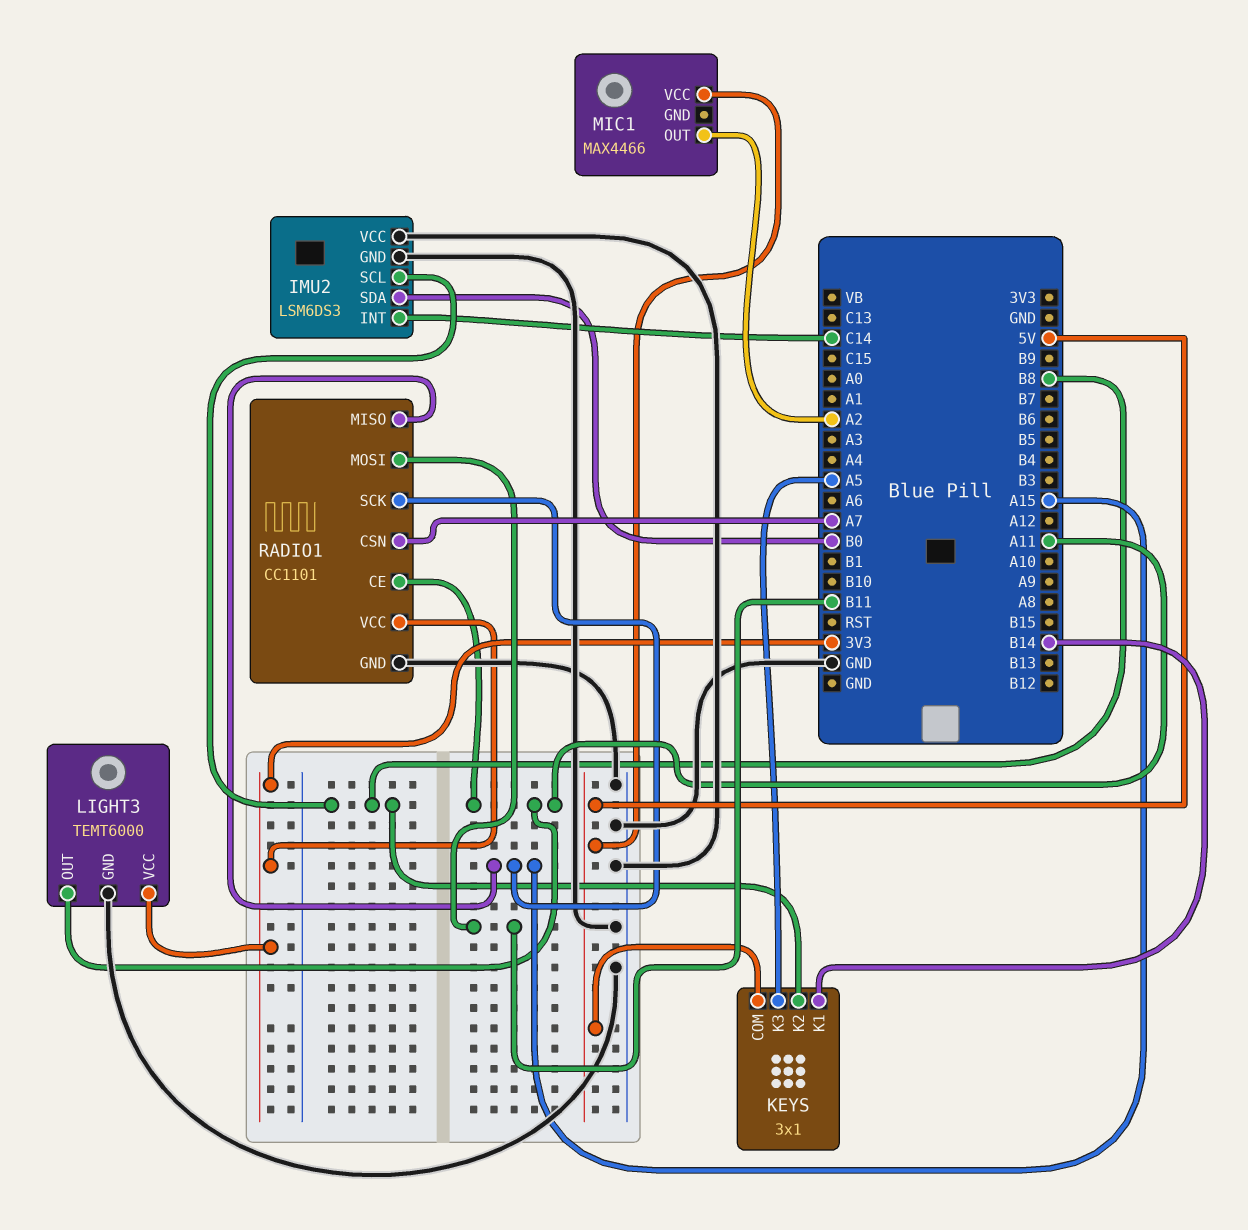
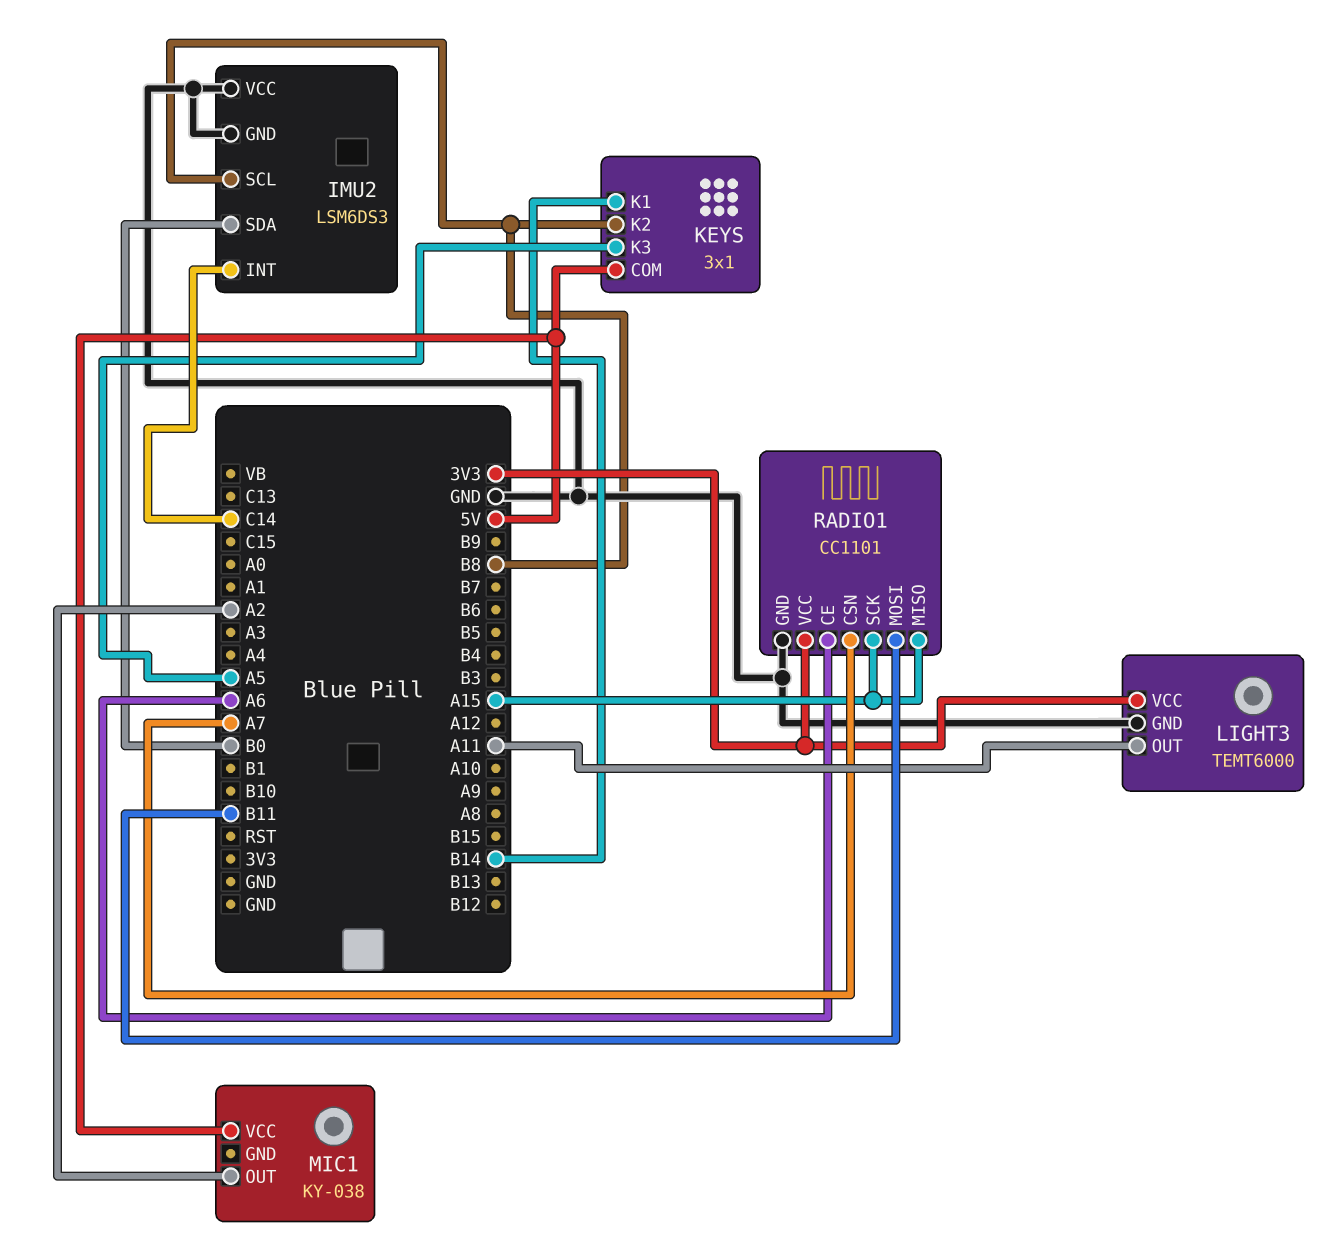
MIC1: MAX4466 -> KY-038
RADIO1 pin CE: A11 -> A6

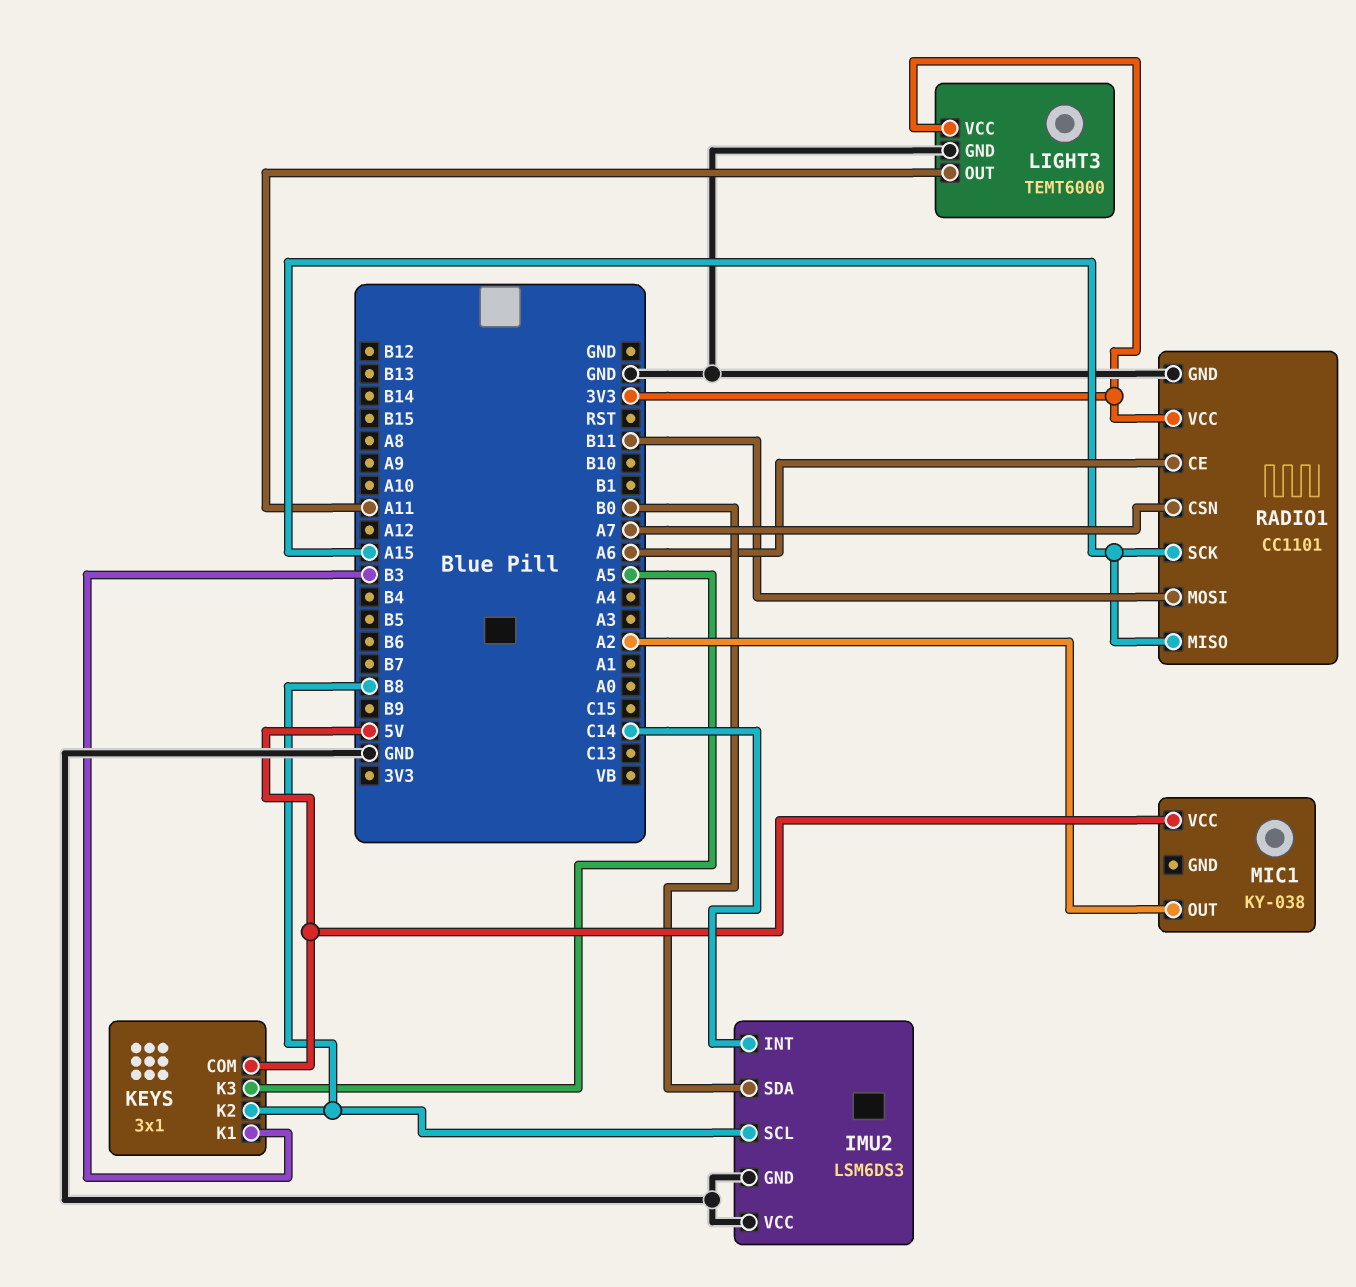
KEYS pin K1: B14 -> B3

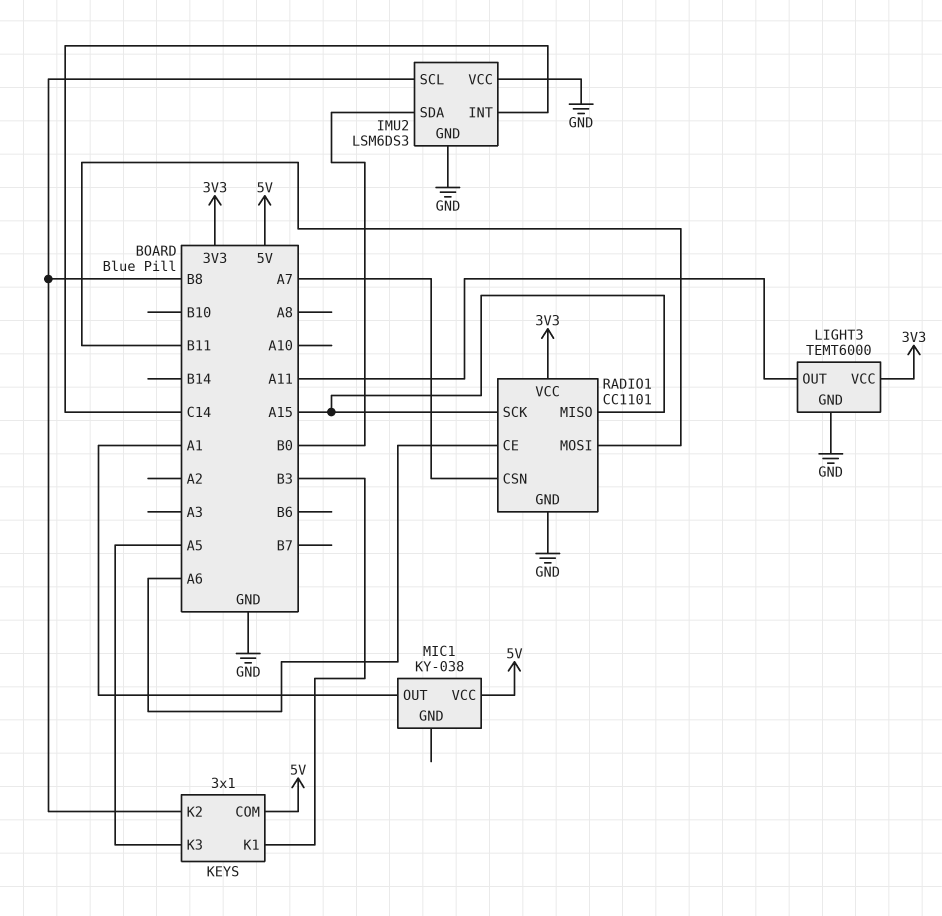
MIC1 pin OUT: A2 -> A1

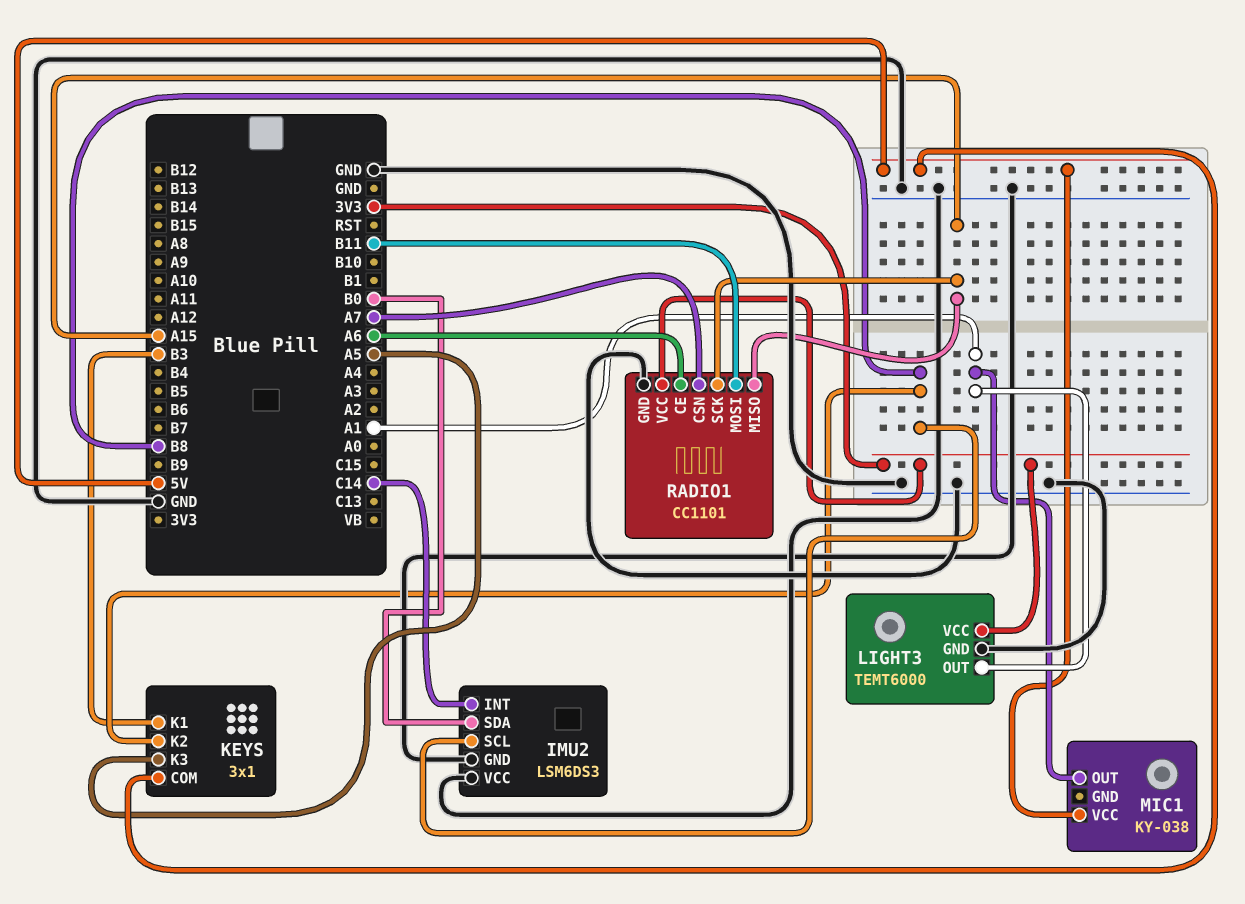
LIGHT3 pin OUT: A11 -> A1

